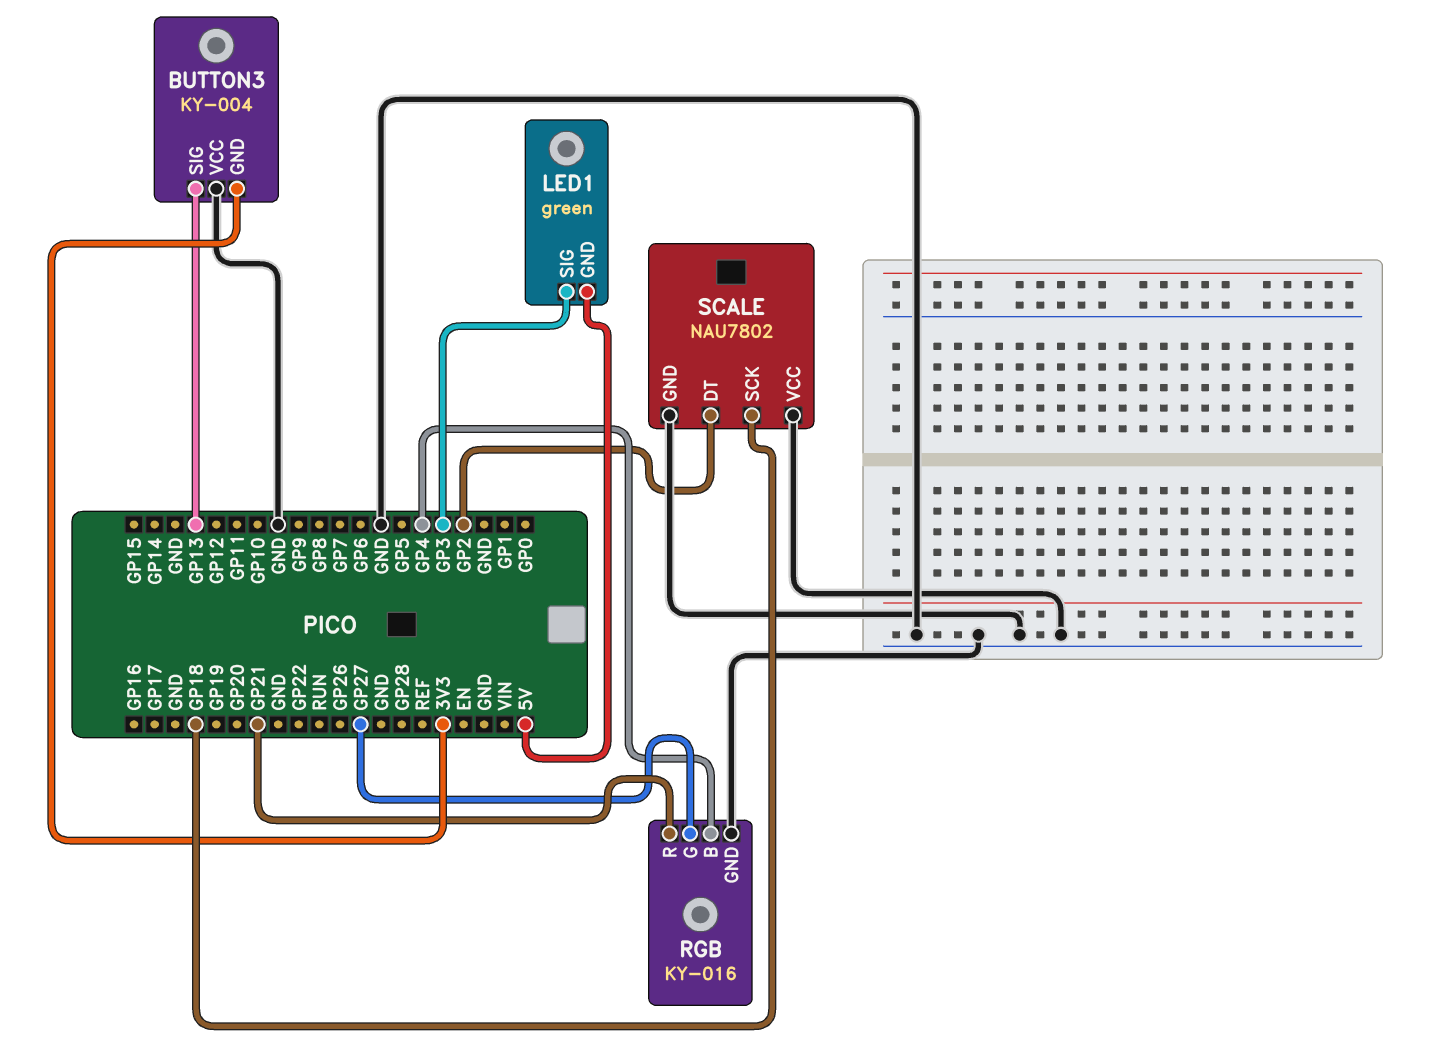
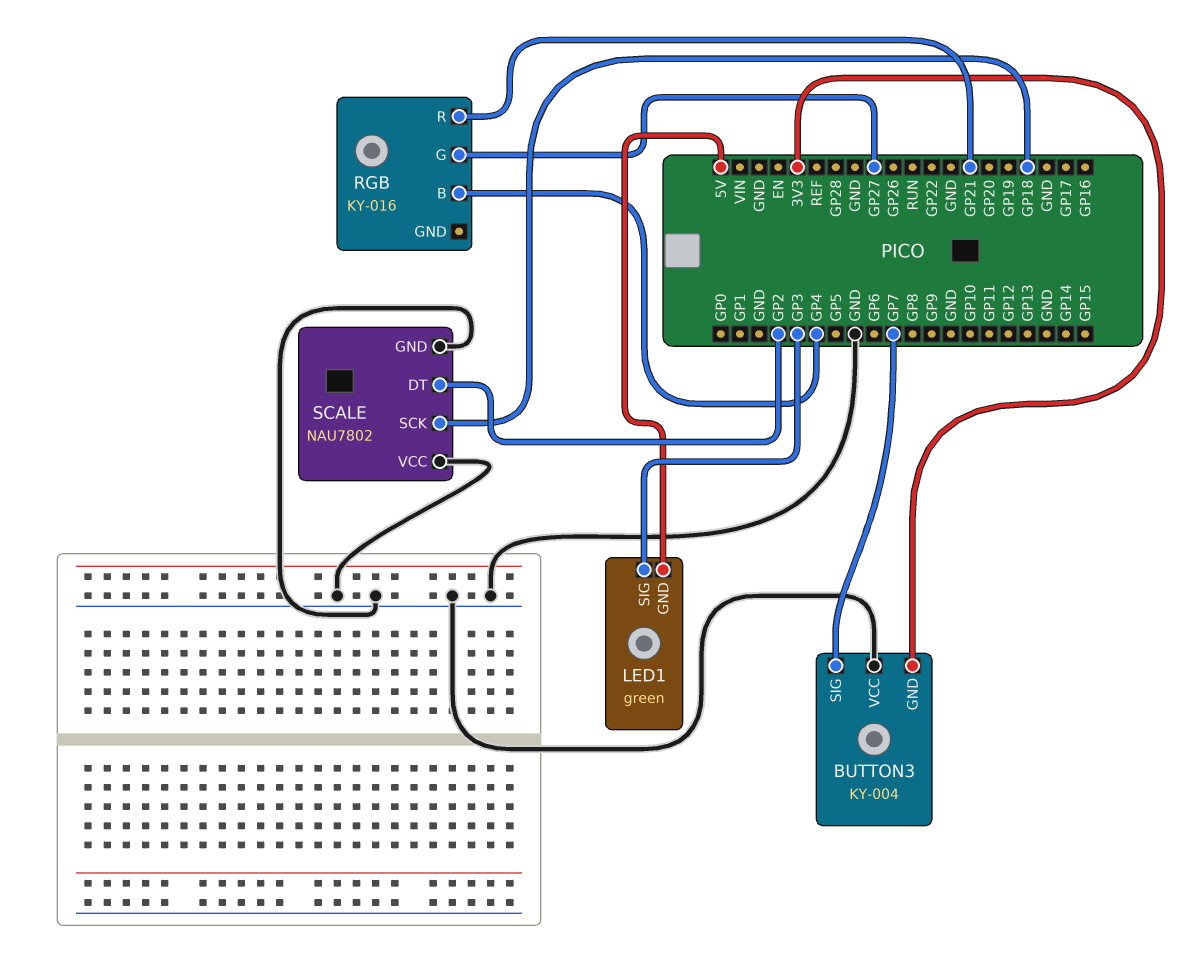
BUTTON3 pin SIG: GP13 -> GP7
RGB pin GND: GND -> none

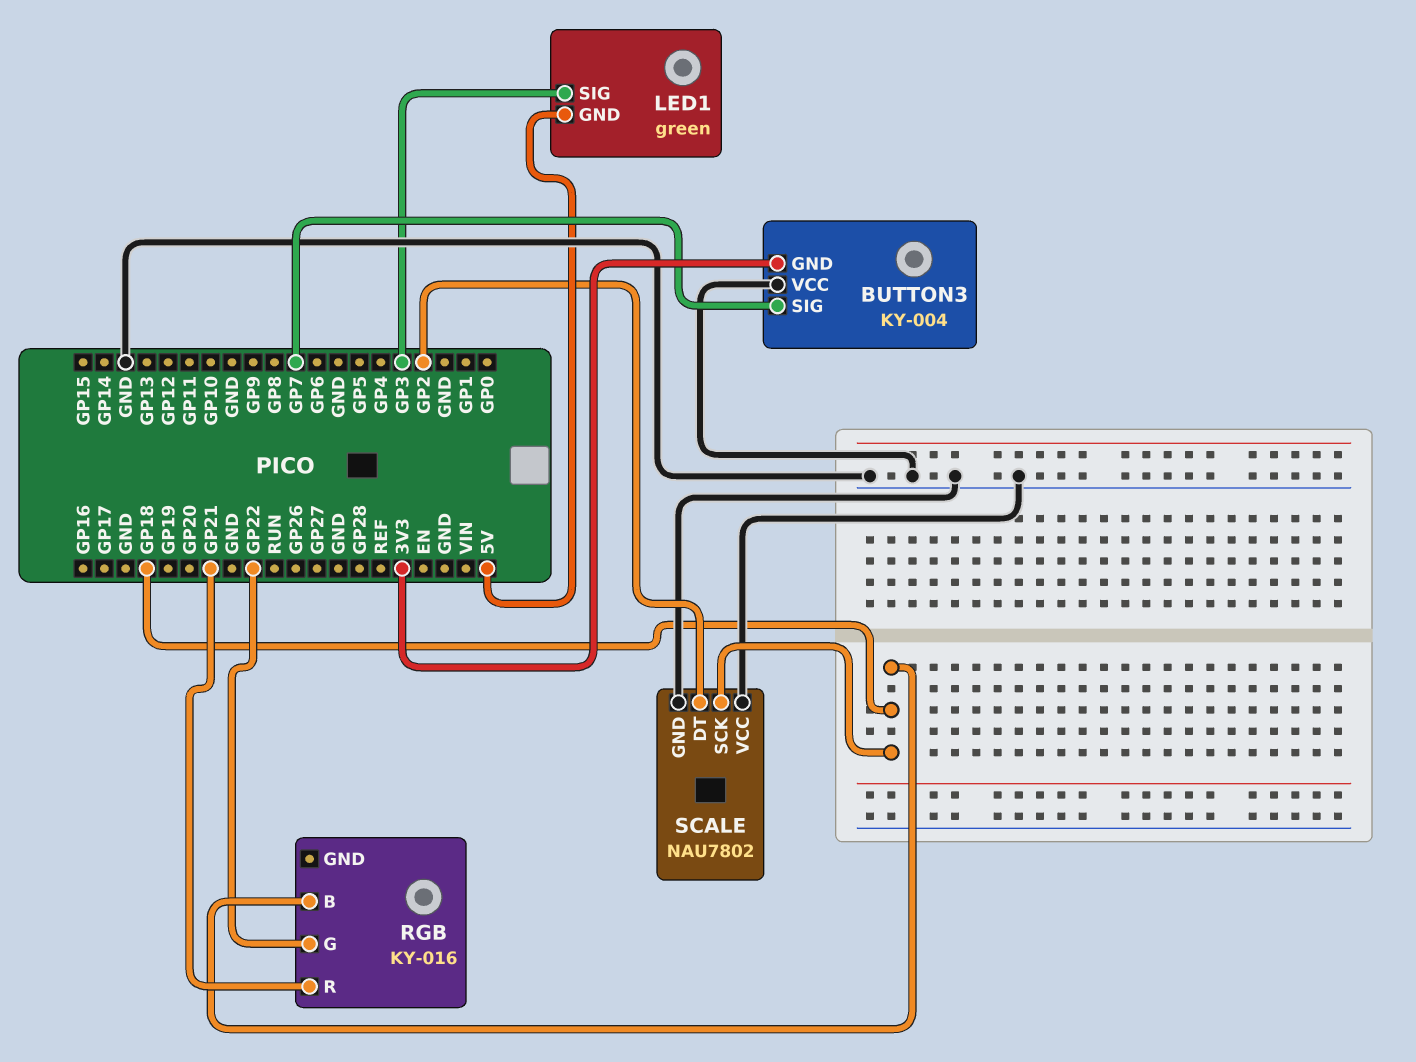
RGB pin B: GP4 -> GP18
RGB pin G: GP27 -> GP22

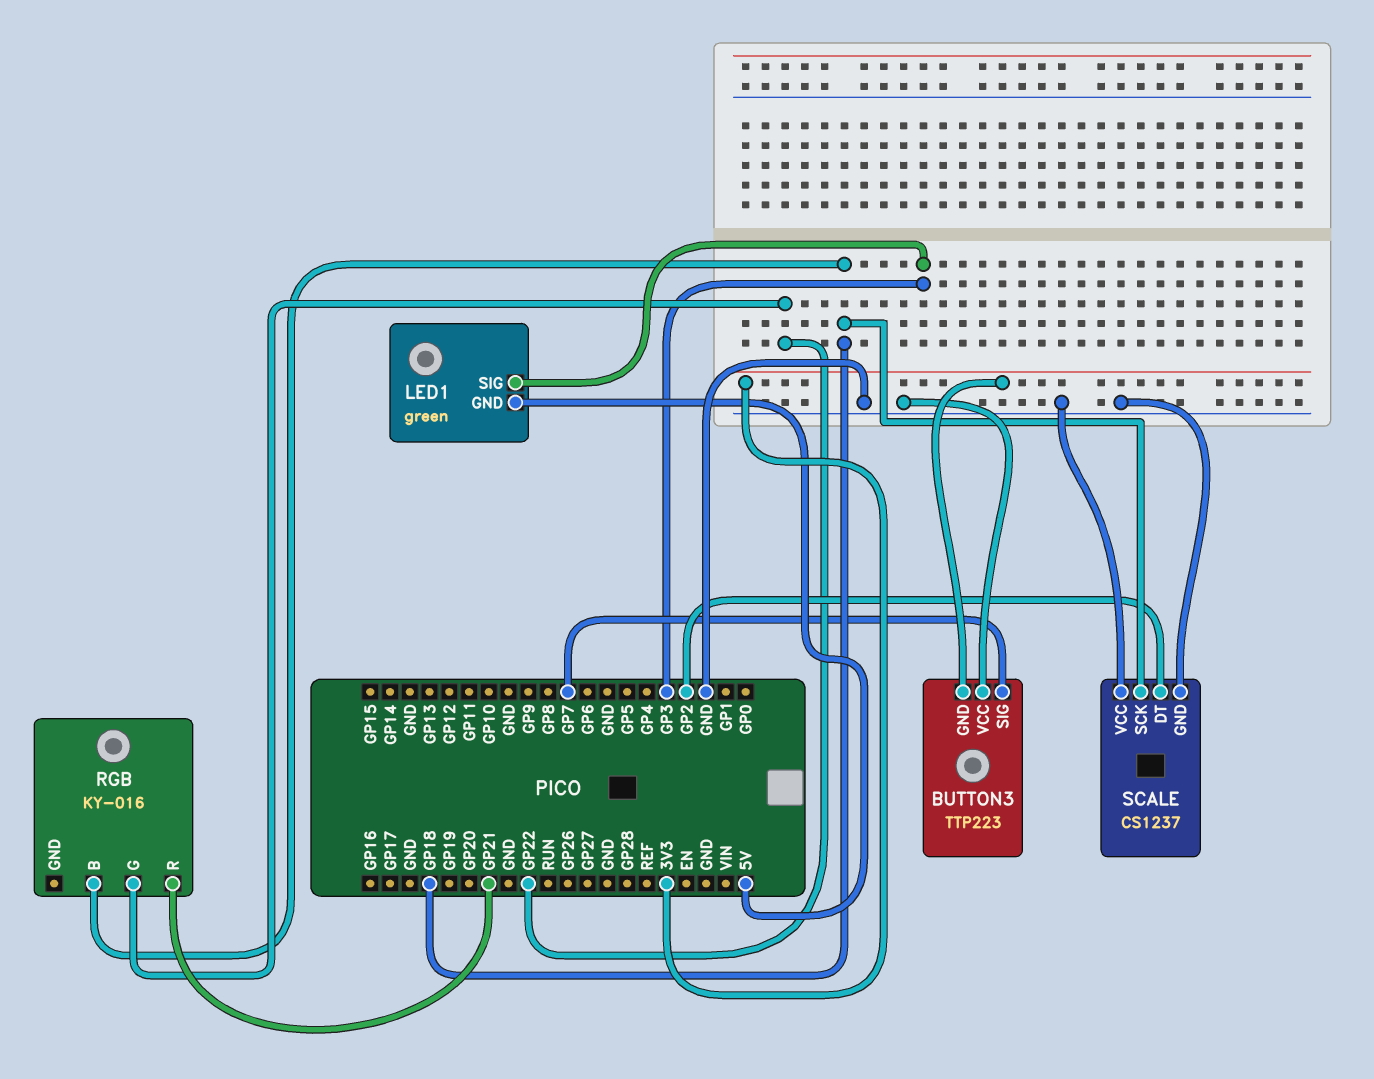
BUTTON3: KY-004 -> TTP223
SCALE: NAU7802 -> CS1237

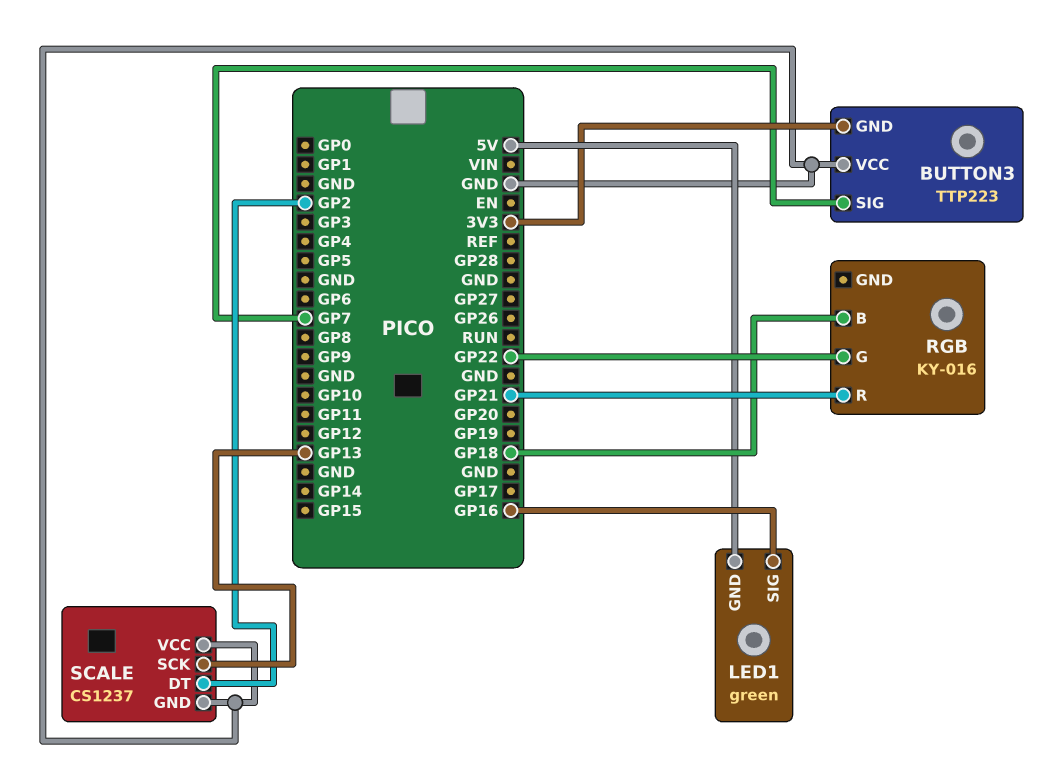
LED1 pin SIG: GP3 -> GP16
SCALE pin SCK: GP18 -> GP13

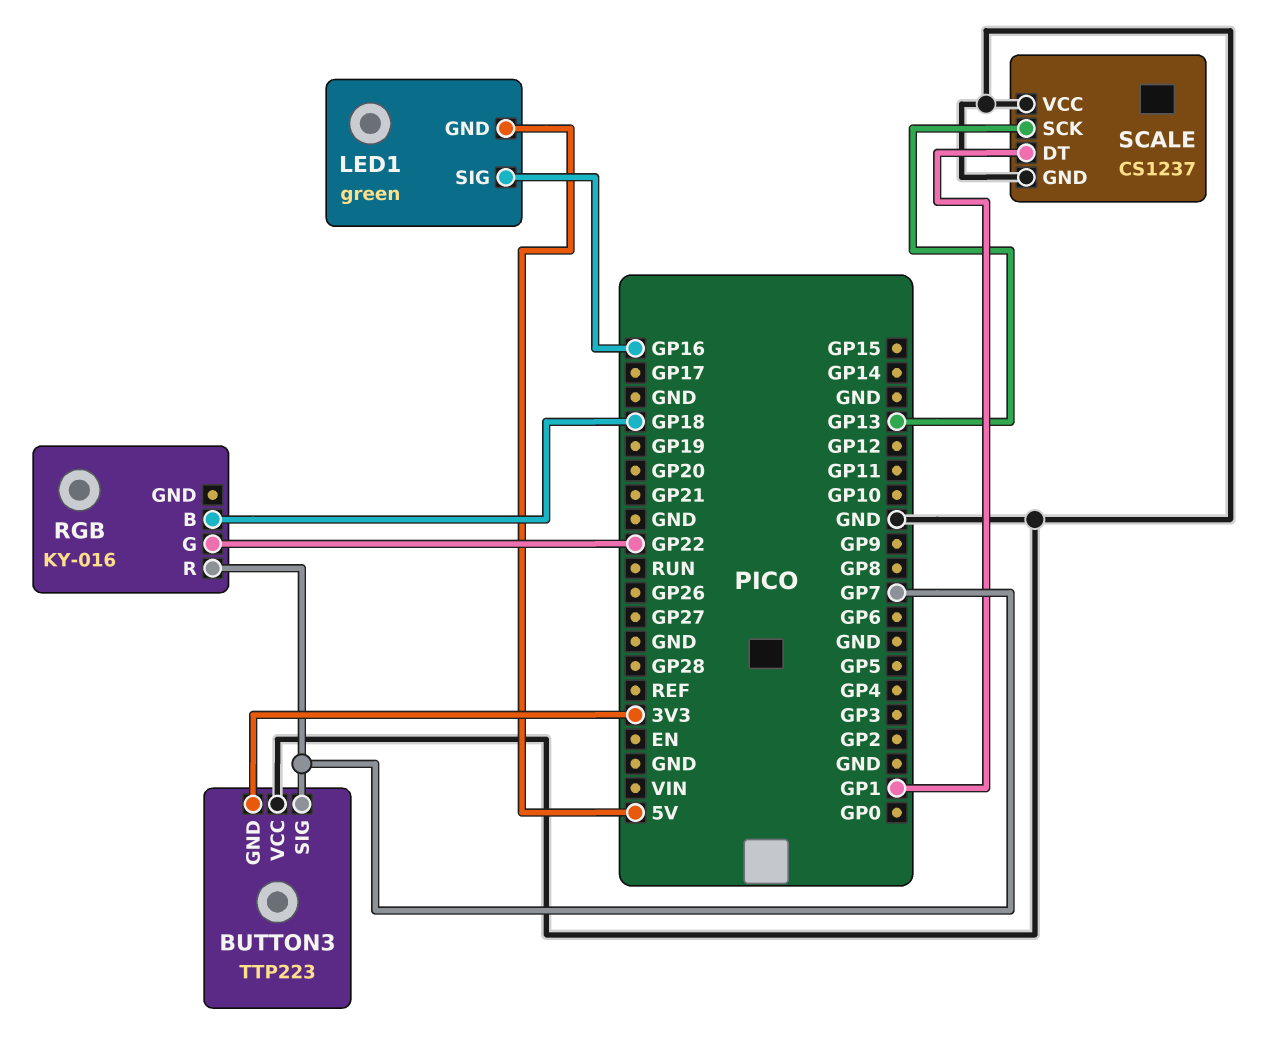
RGB pin R: GP21 -> GP7
SCALE pin DT: GP2 -> GP1

